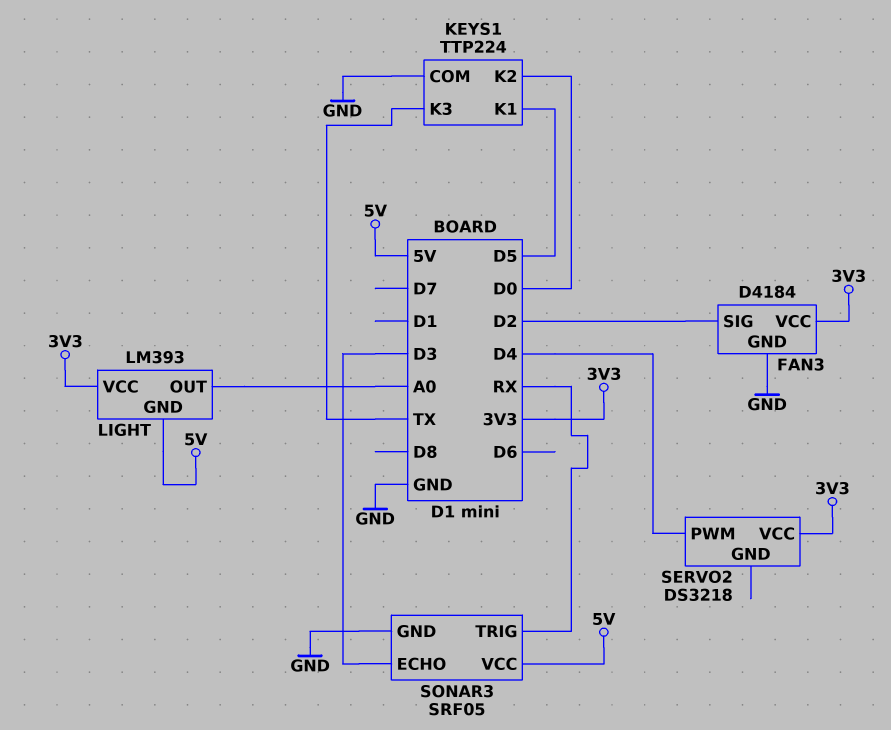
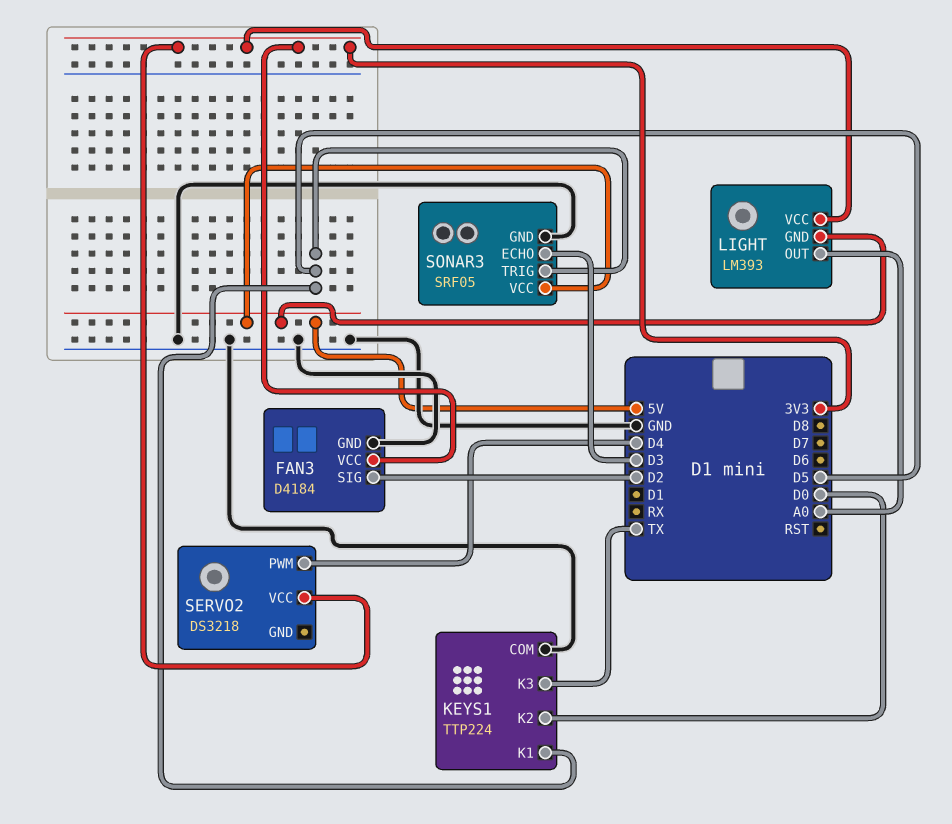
SONAR3 pin TRIG: RX -> D5

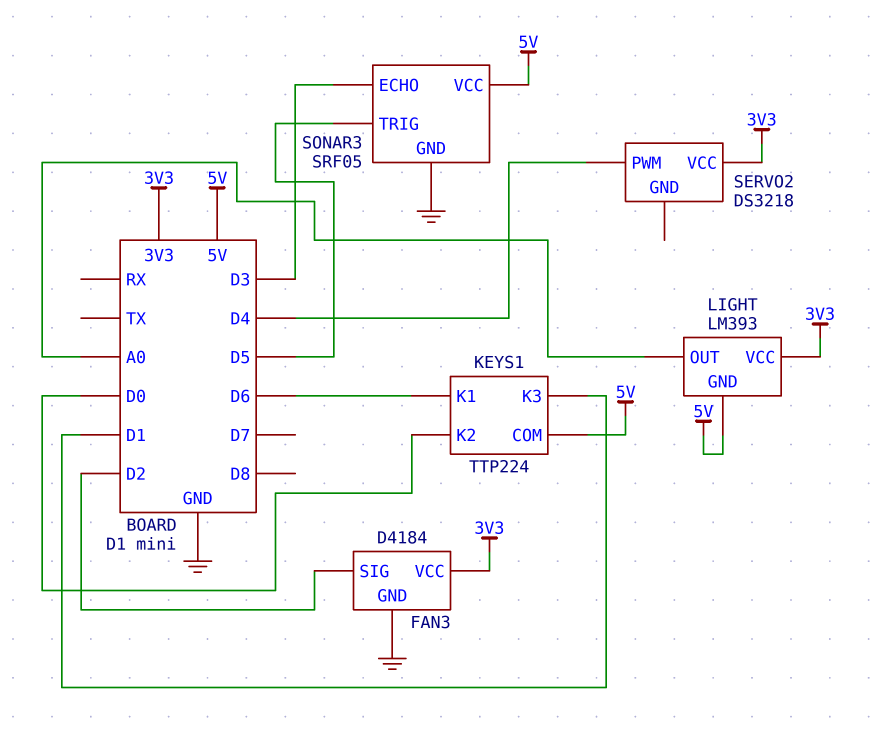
KEYS1 pin COM: GND -> 5V
KEYS1 pin K1: D5 -> D6
KEYS1 pin K3: TX -> D1

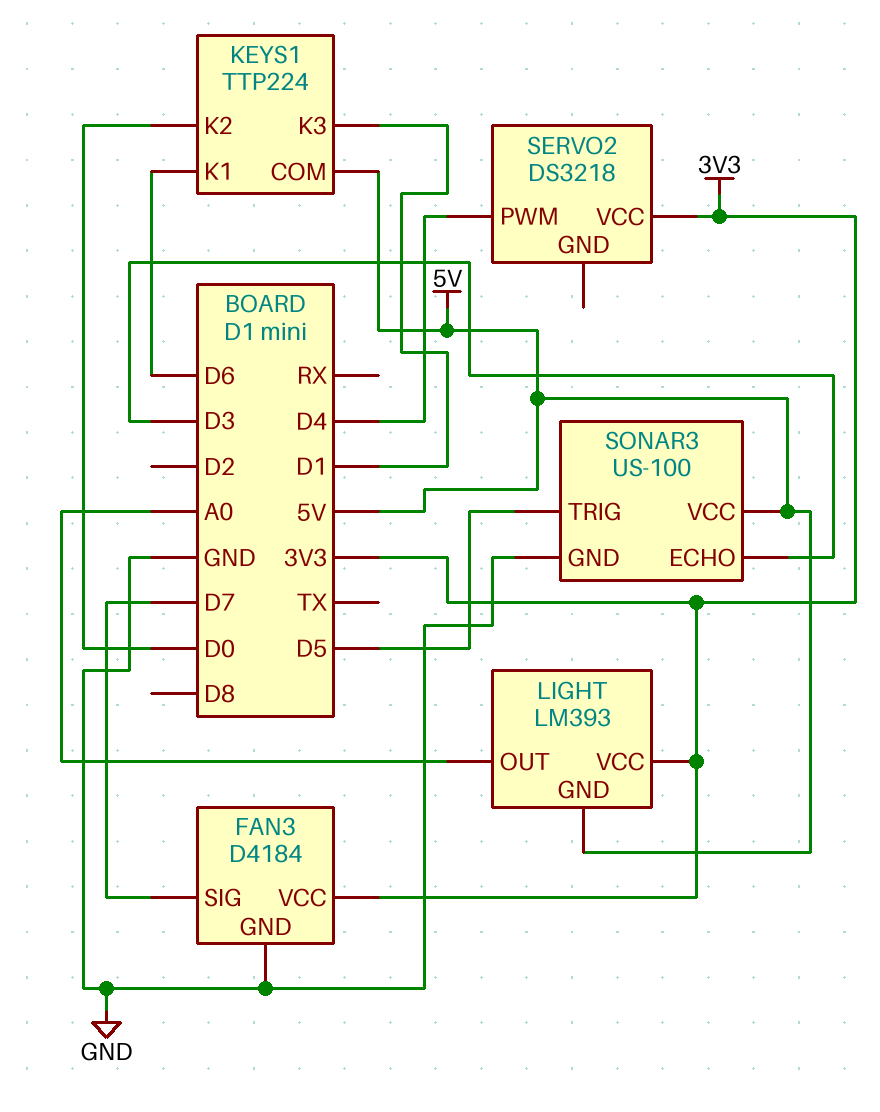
FAN3 pin SIG: D2 -> D7
SONAR3: SRF05 -> US-100

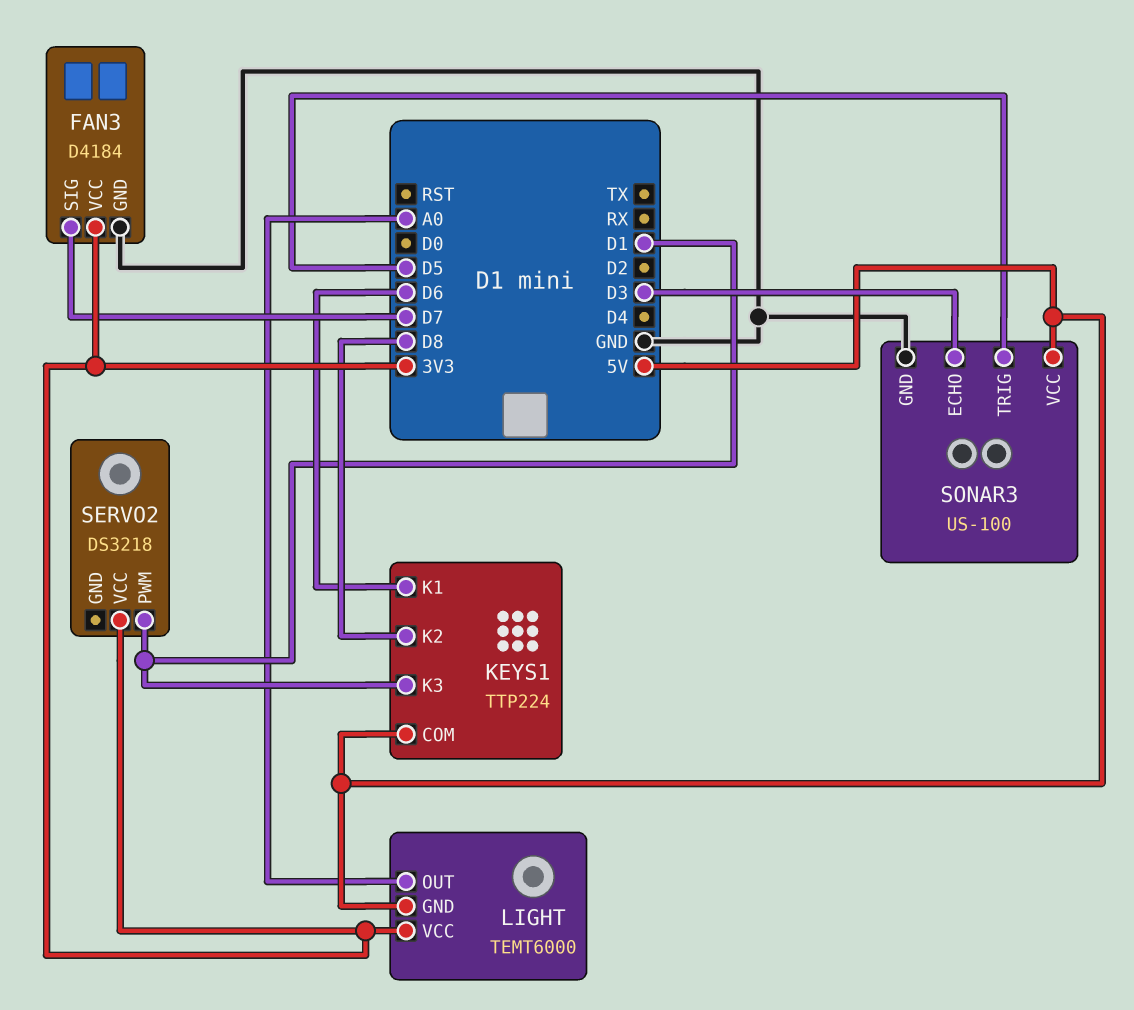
KEYS1 pin K2: D0 -> D8
LIGHT: LM393 -> TEMT6000
SERVO2 pin PWM: D4 -> D1

